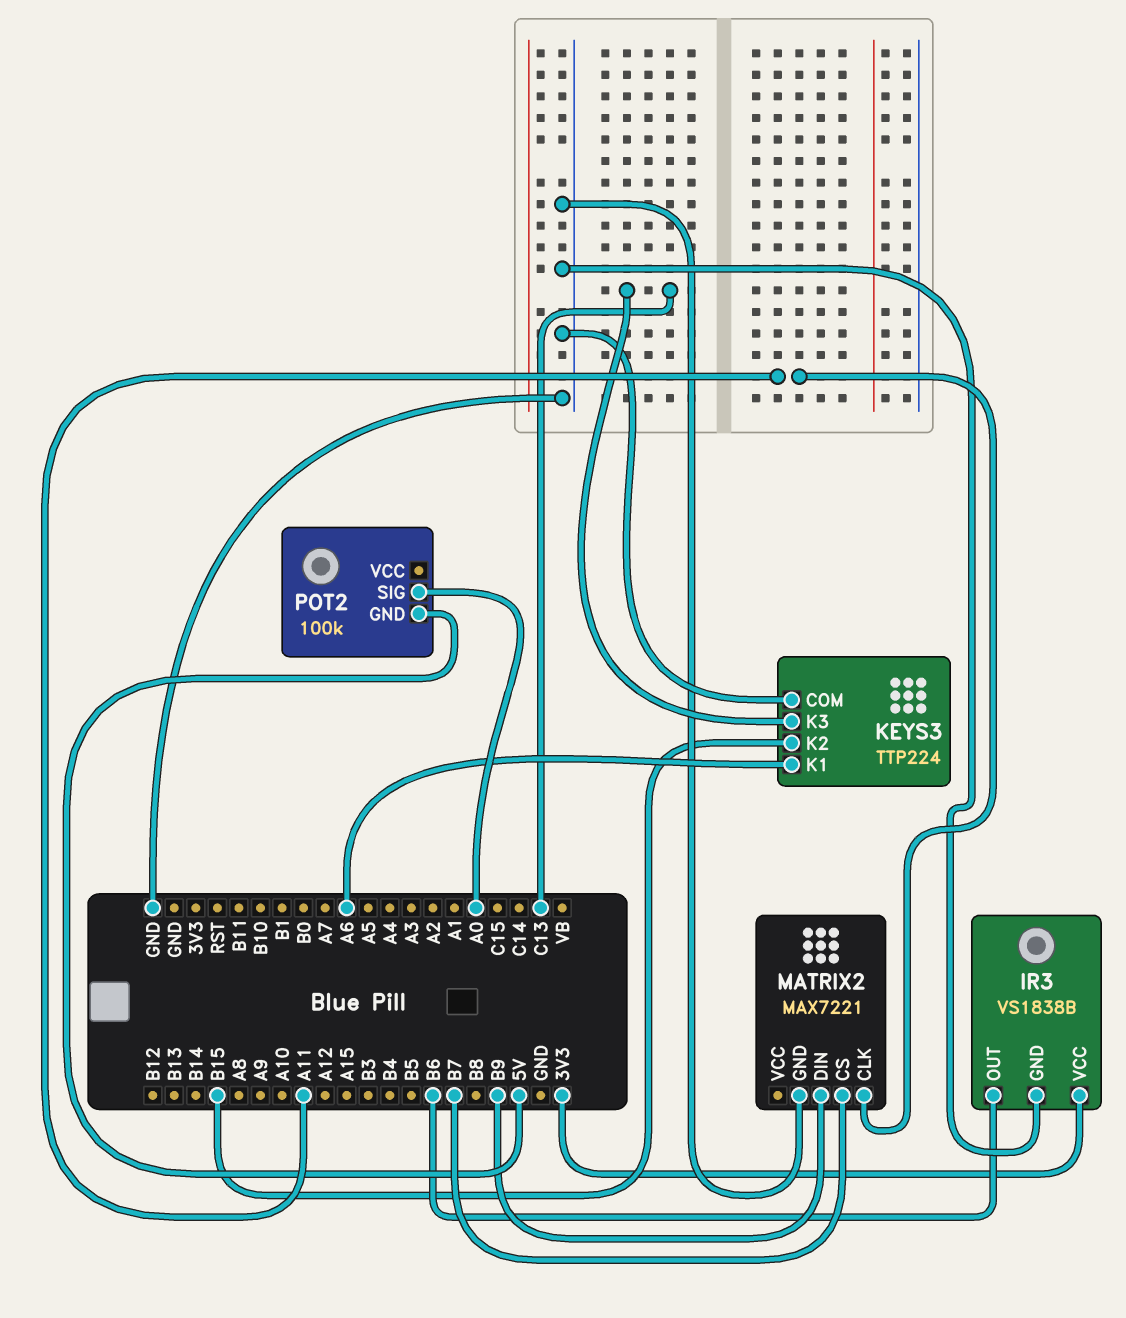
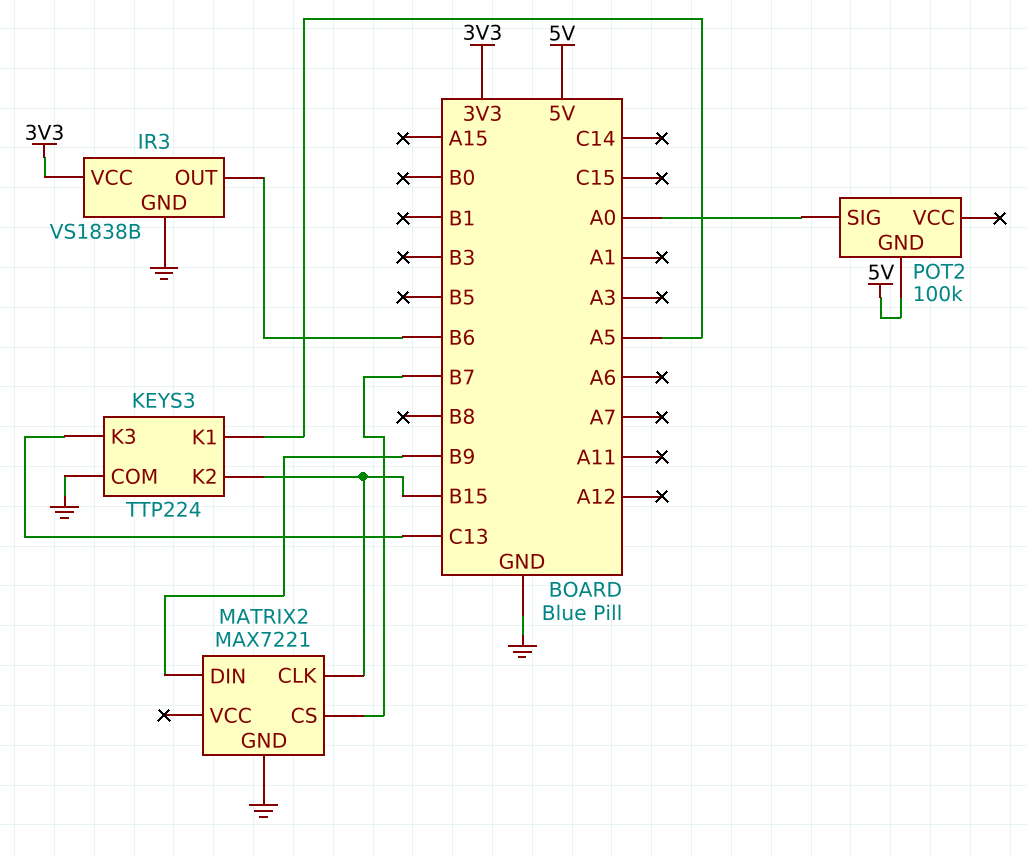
KEYS3 pin K1: A6 -> A5
MATRIX2 pin CLK: A11 -> B15

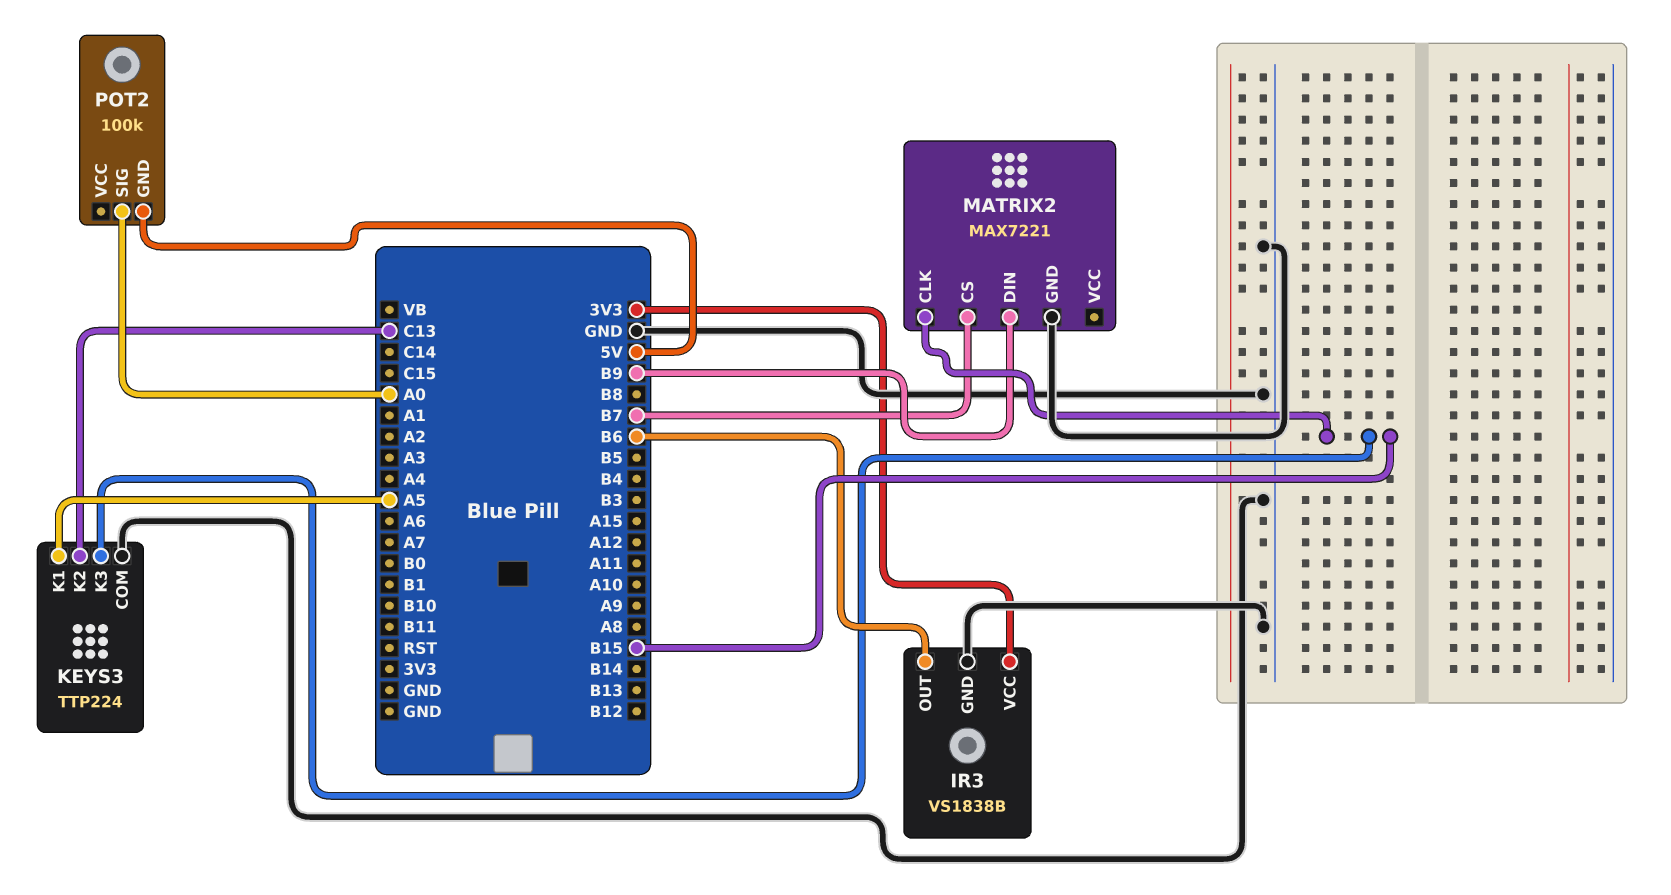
KEYS3 pin K2: B15 -> C13
KEYS3 pin K3: C13 -> B15

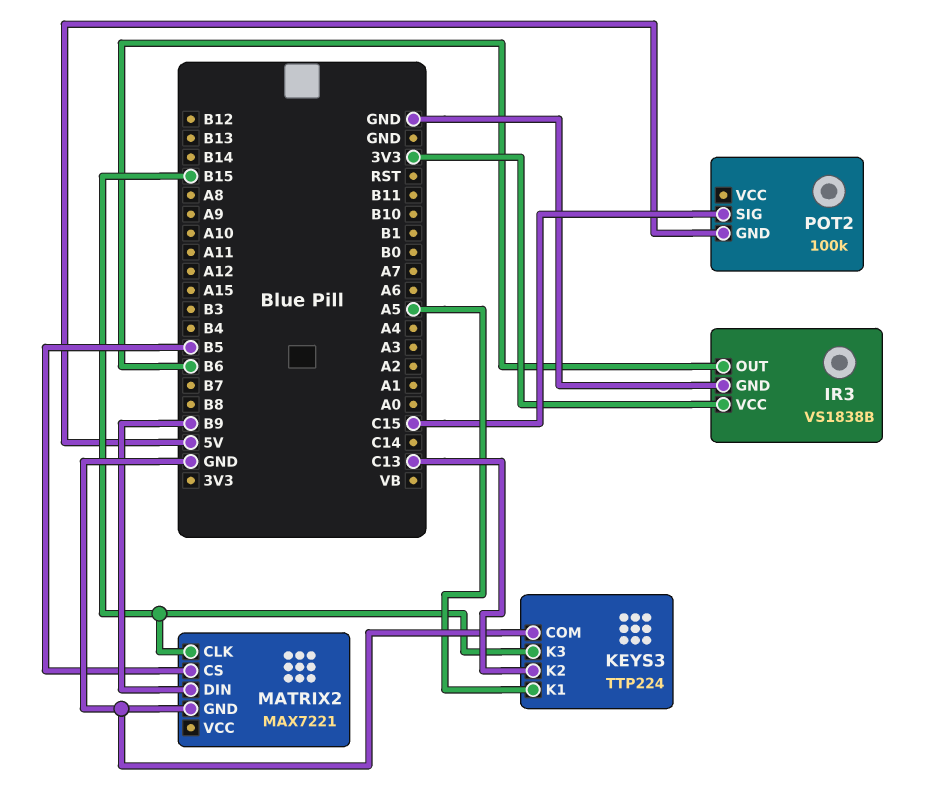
MATRIX2 pin CS: B7 -> B5
POT2 pin SIG: A0 -> C15

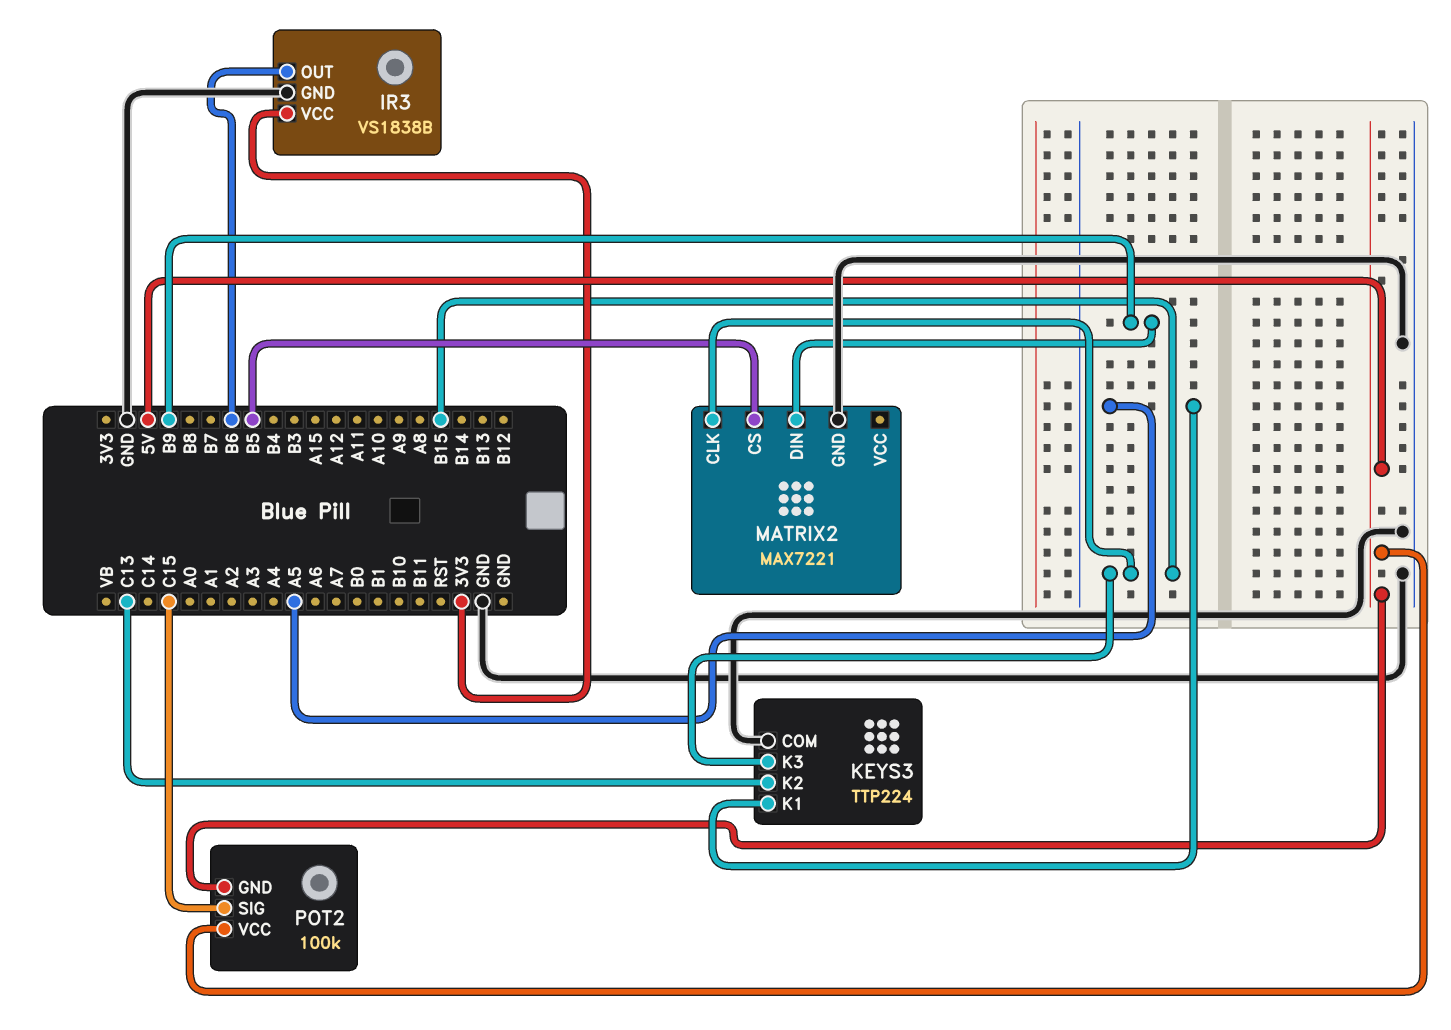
POT2 pin VCC: none -> 5V

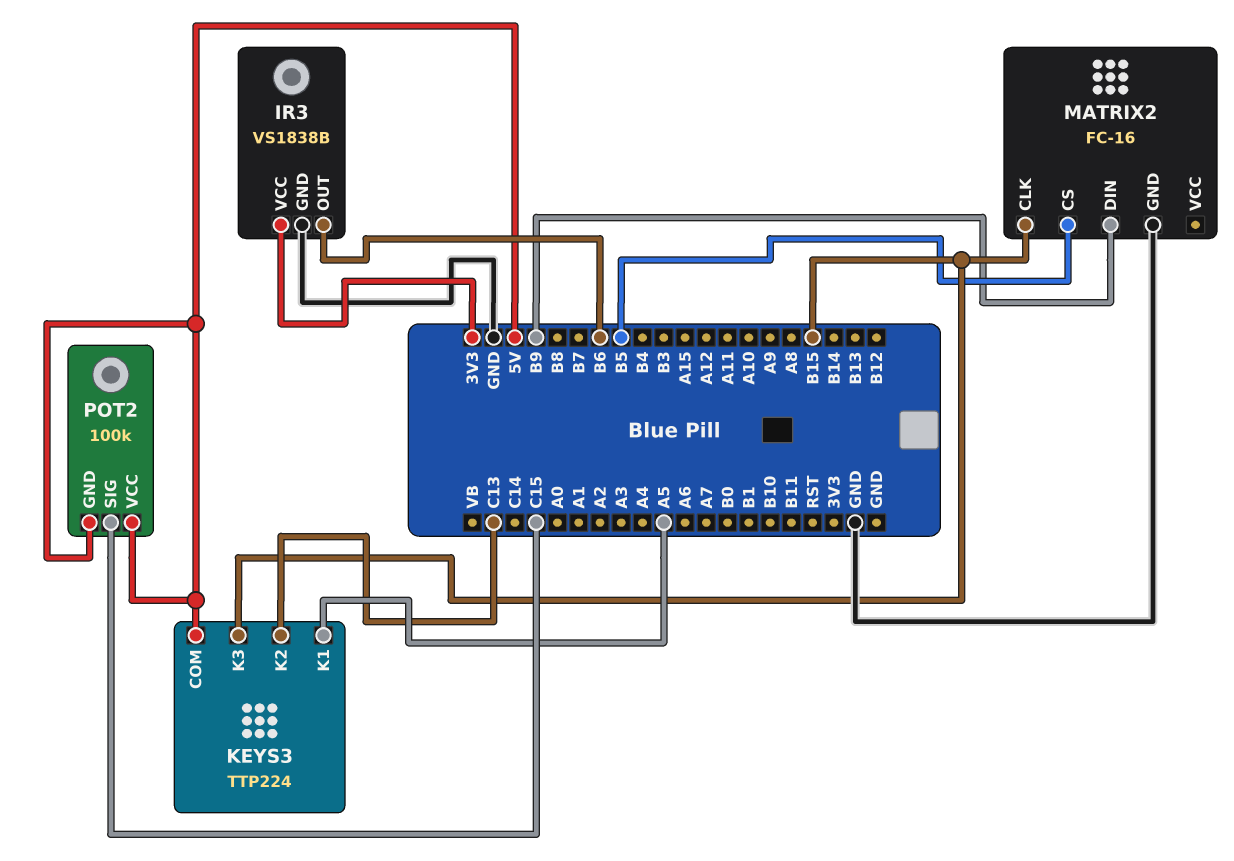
KEYS3 pin COM: GND -> 5V
MATRIX2: MAX7221 -> FC-16

